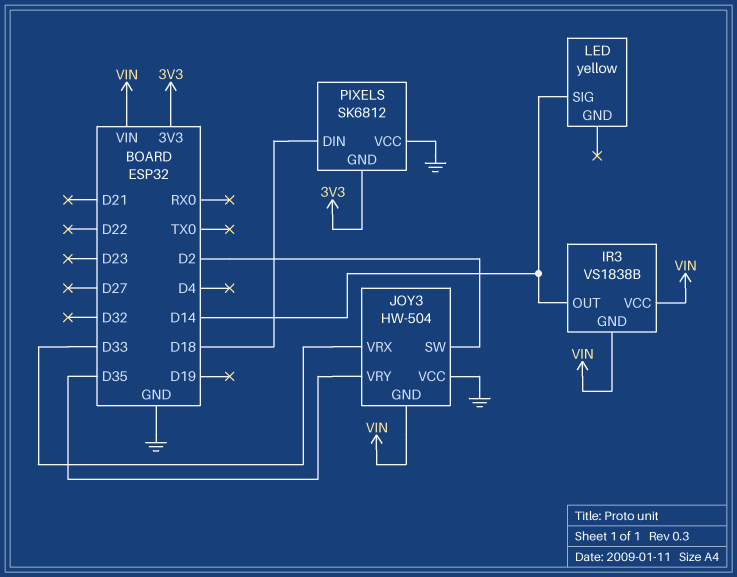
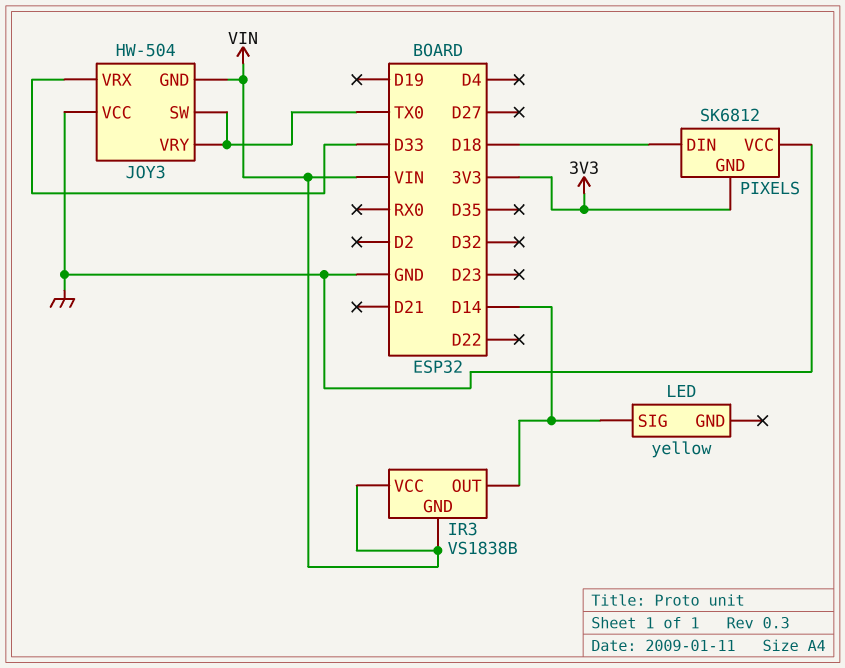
JOY3 pin SW: D2 -> TX0
JOY3 pin VRY: D35 -> TX0

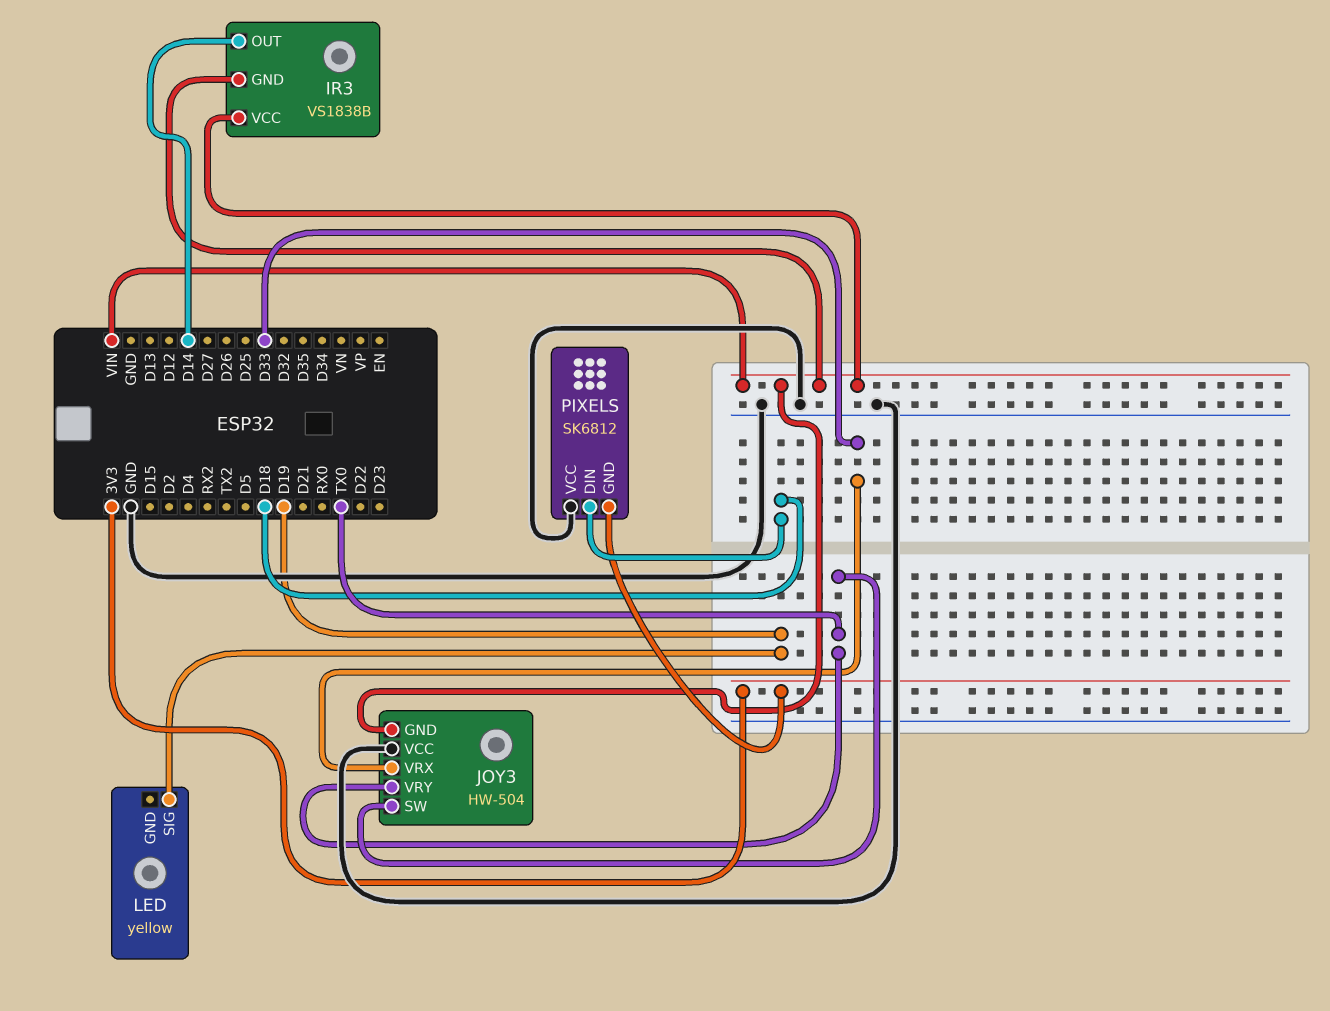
LED pin SIG: D14 -> D19

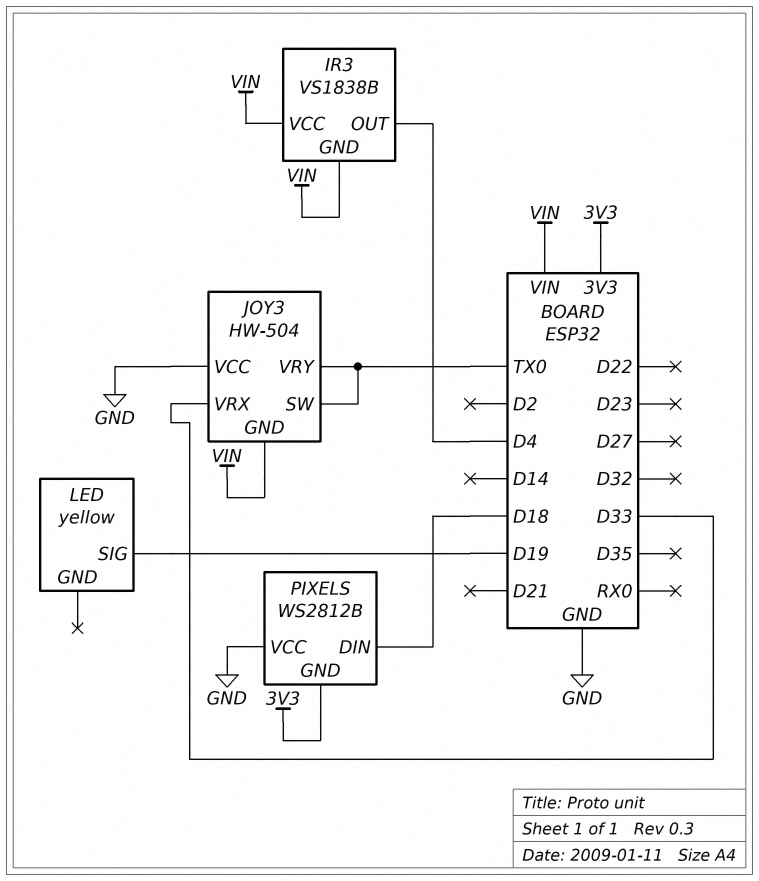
IR3 pin OUT: D14 -> D4
PIXELS: SK6812 -> WS2812B

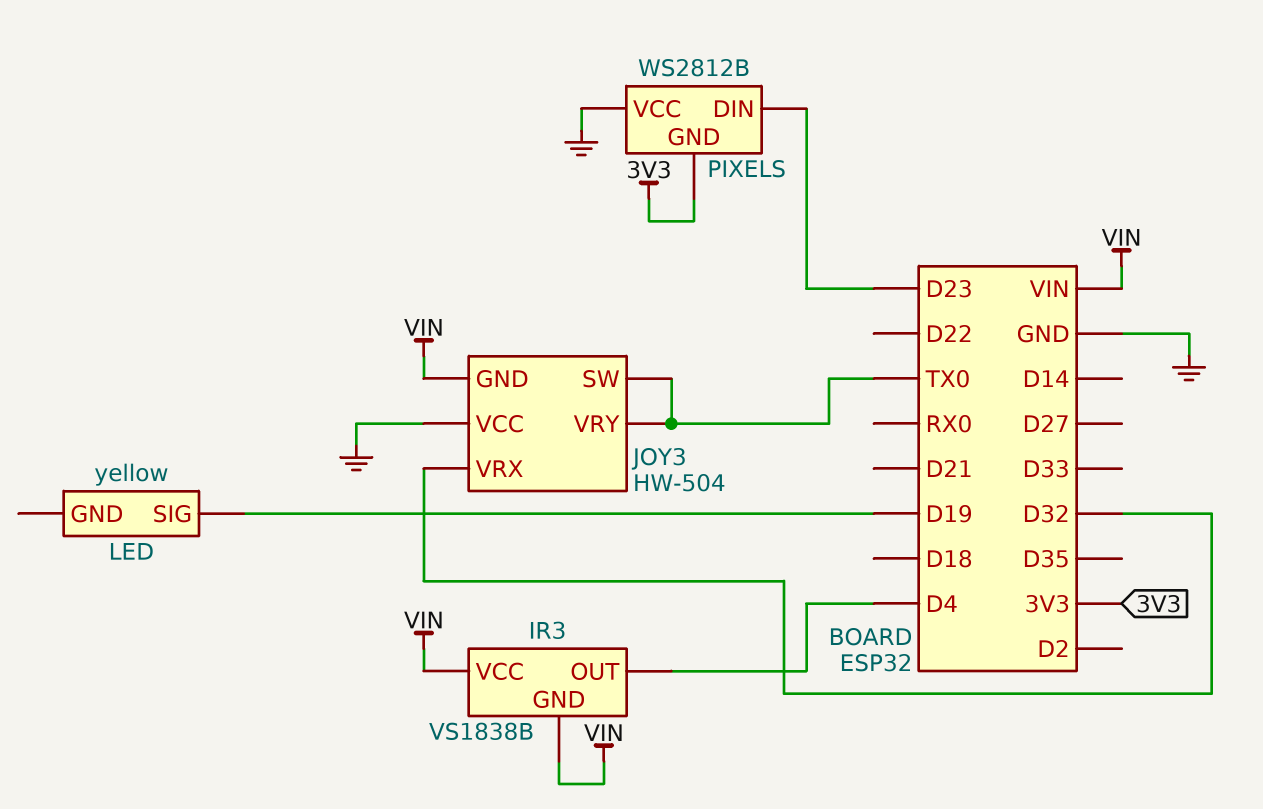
JOY3 pin VRX: D33 -> D32
PIXELS pin DIN: D18 -> D23

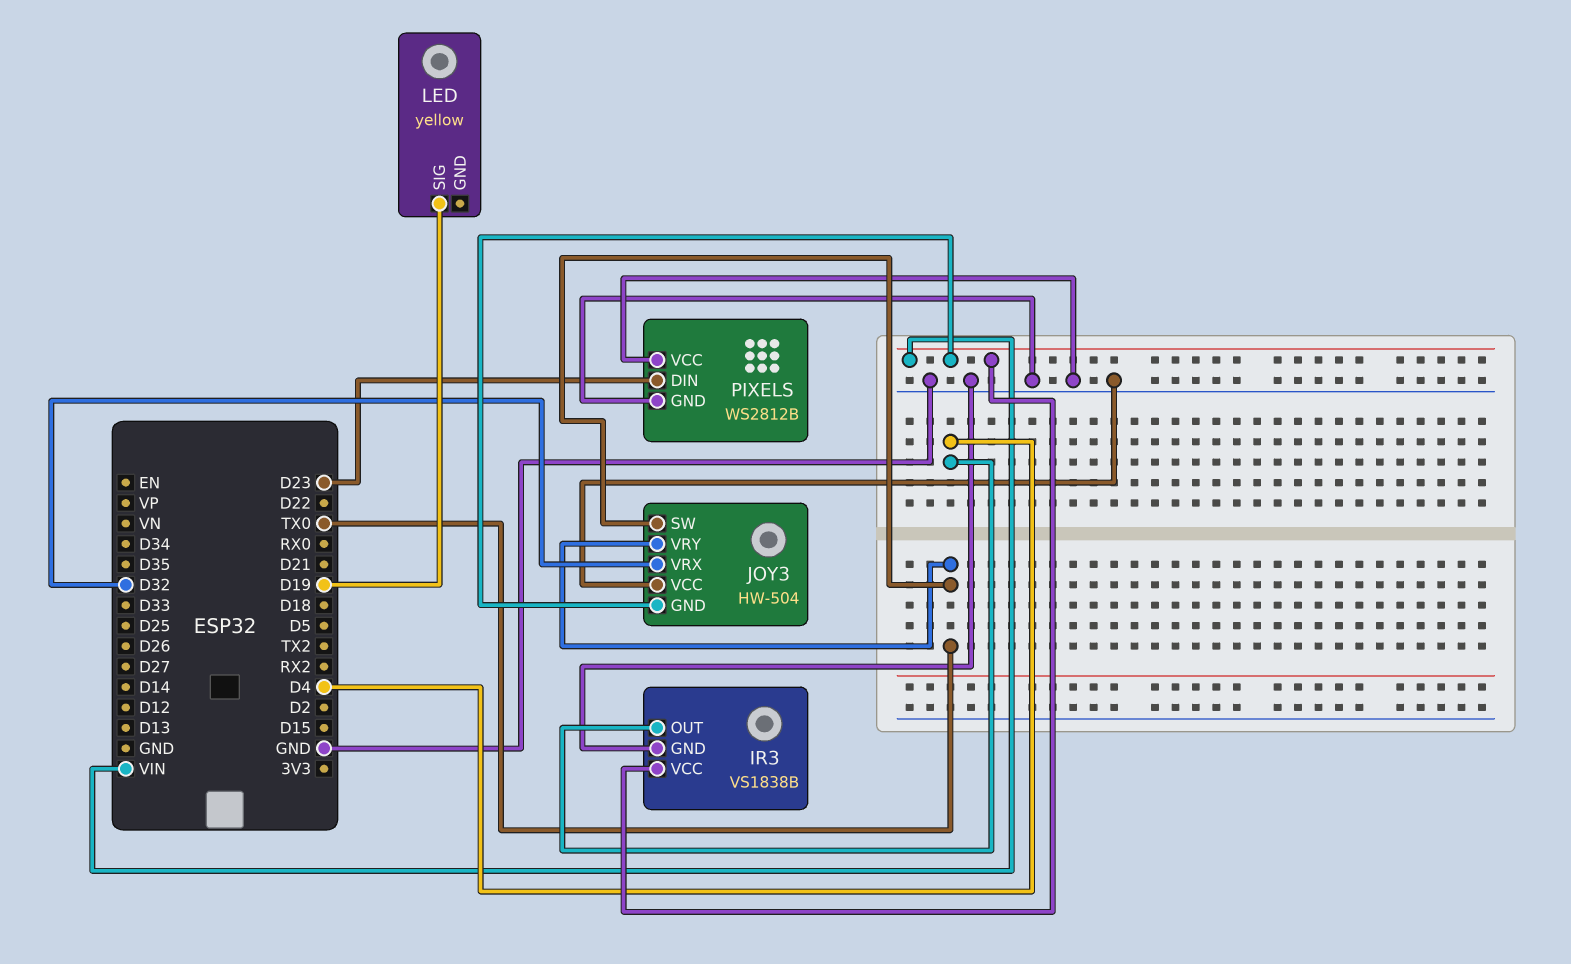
IR3 pin GND: VIN -> GND
PIXELS pin GND: 3V3 -> GND

